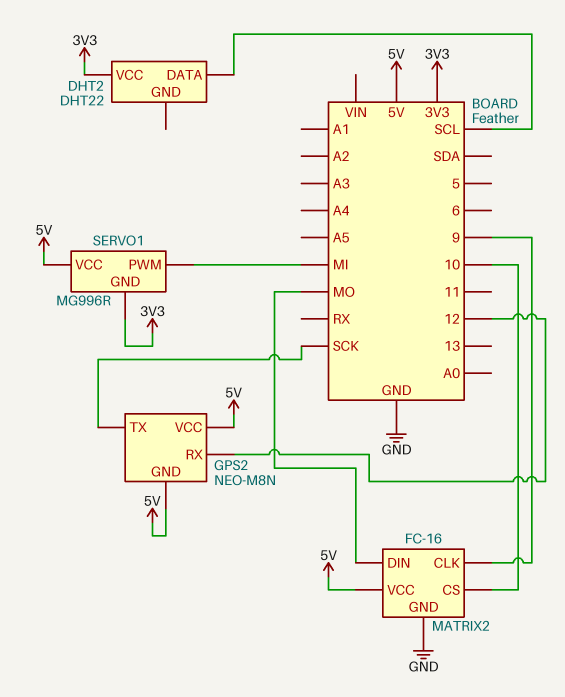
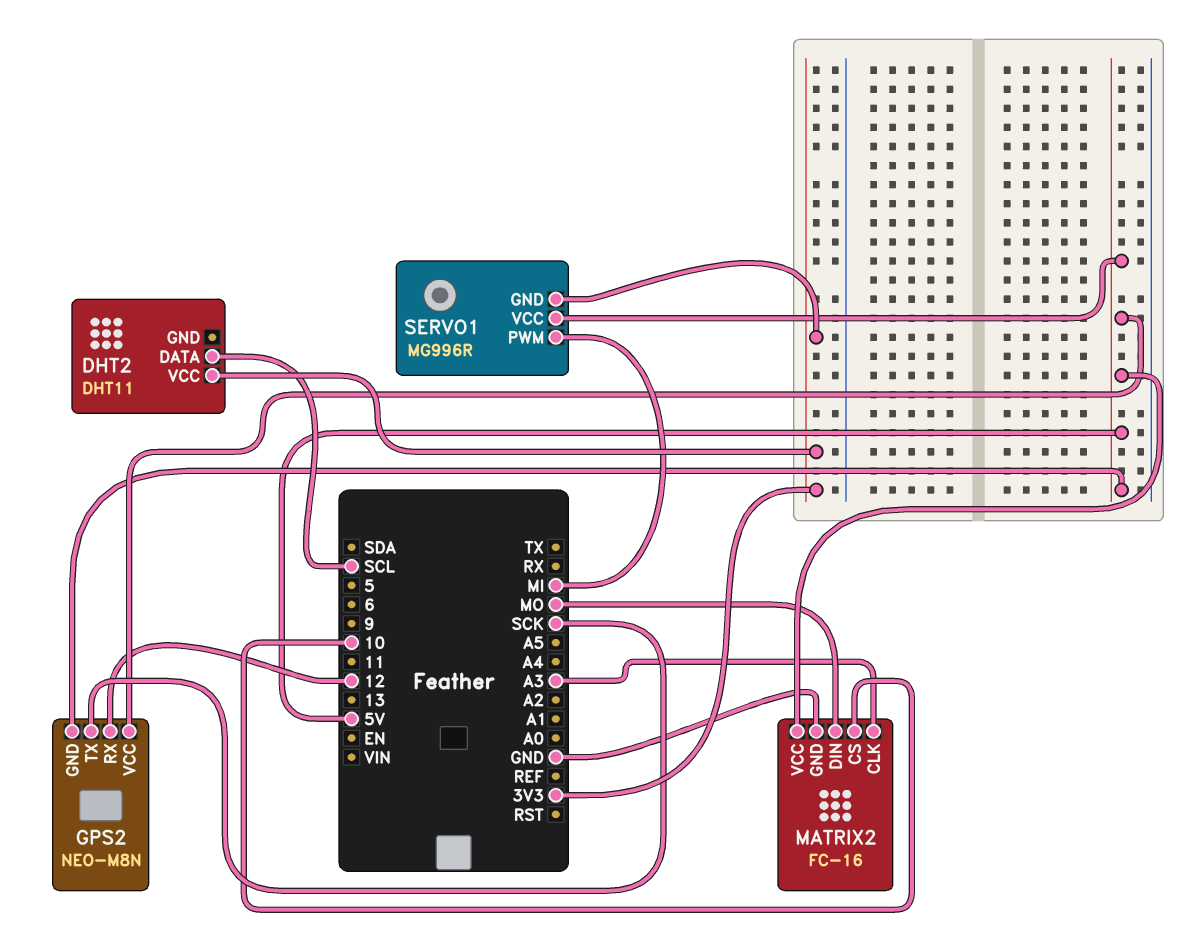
DHT2: DHT22 -> DHT11
MATRIX2 pin CLK: 9 -> A3

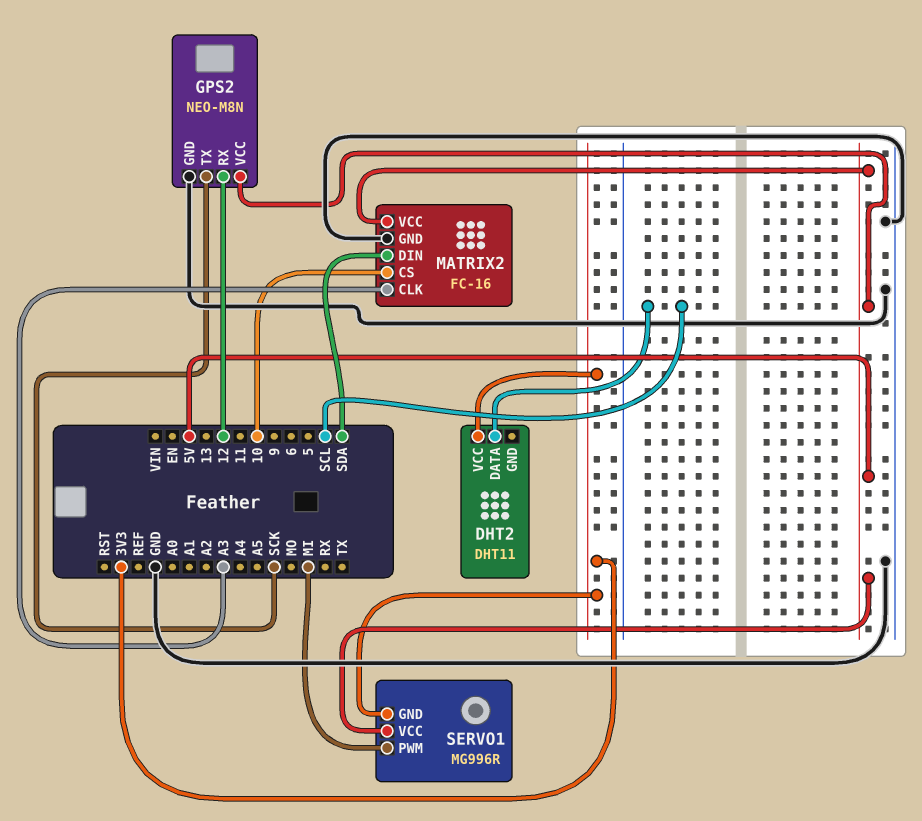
GPS2 pin GND: 5V -> GND
MATRIX2 pin DIN: MO -> SDA

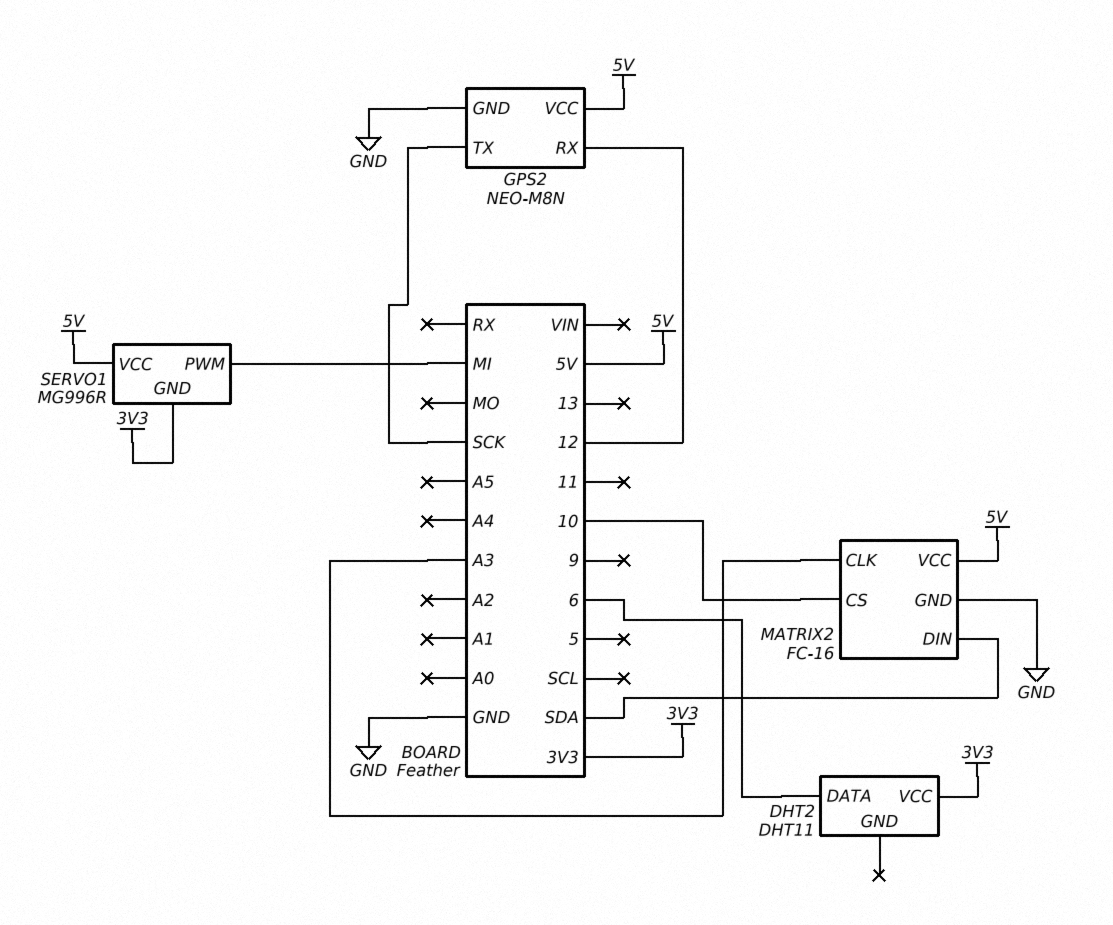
DHT2 pin DATA: SCL -> 6

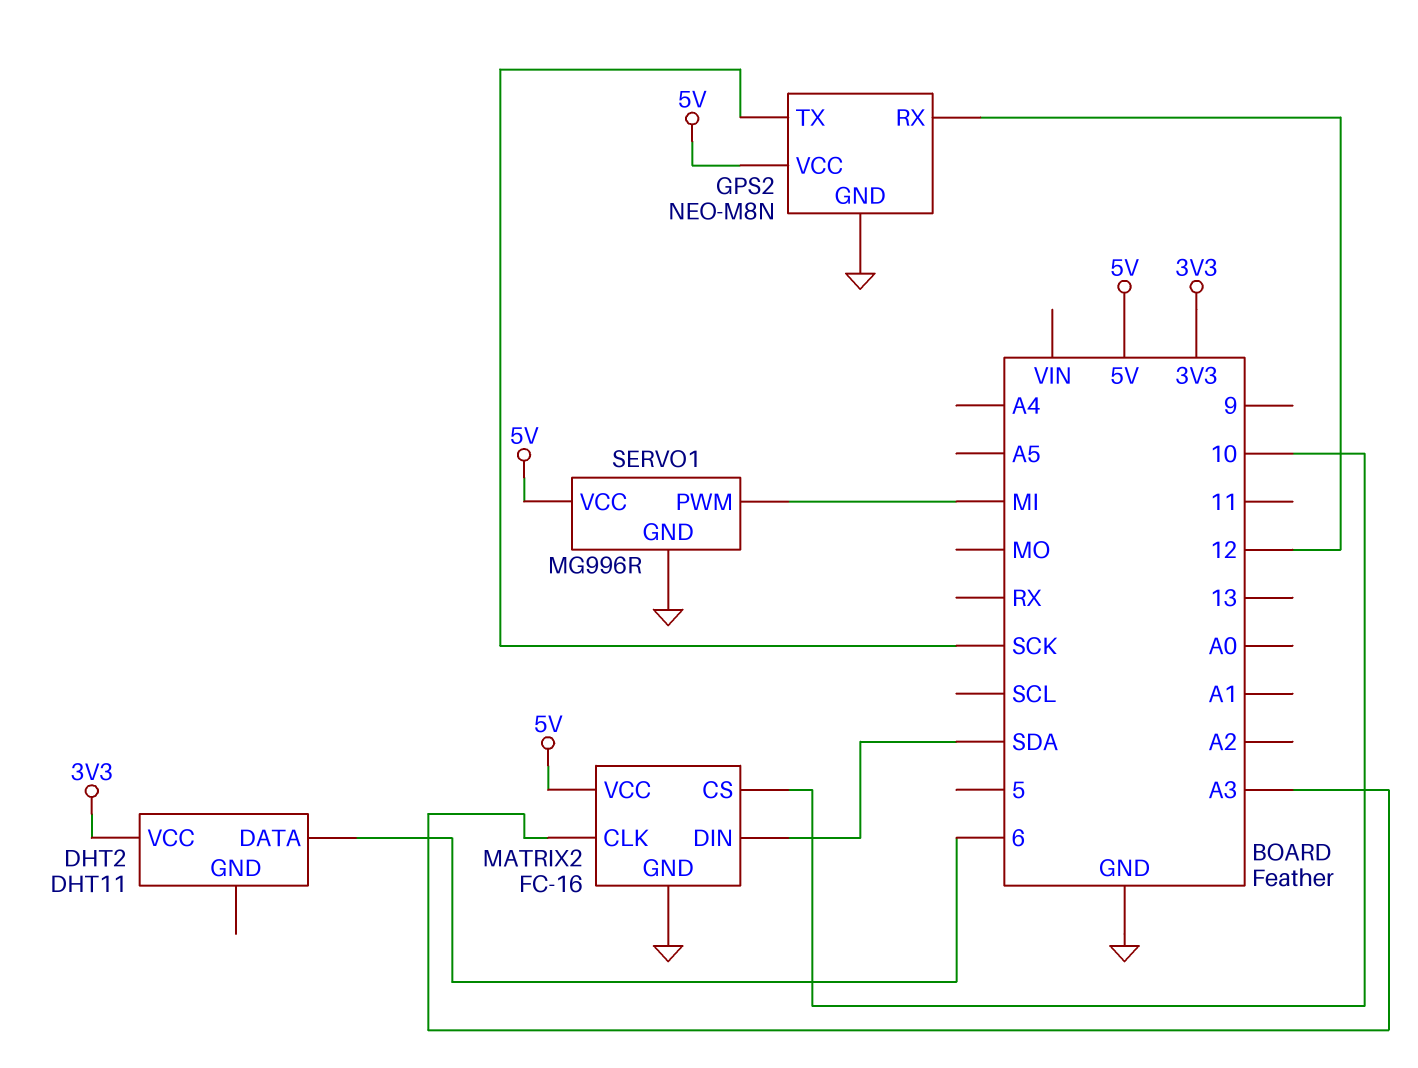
SERVO1 pin GND: 3V3 -> GND

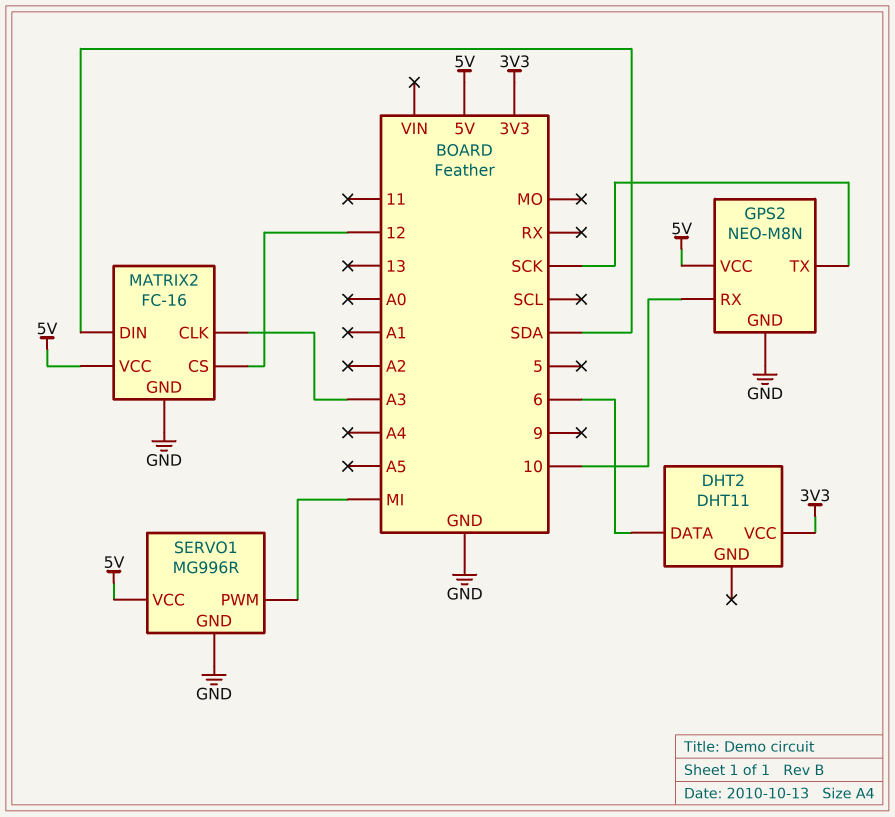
GPS2 pin RX: 12 -> 10
MATRIX2 pin CS: 10 -> 12

